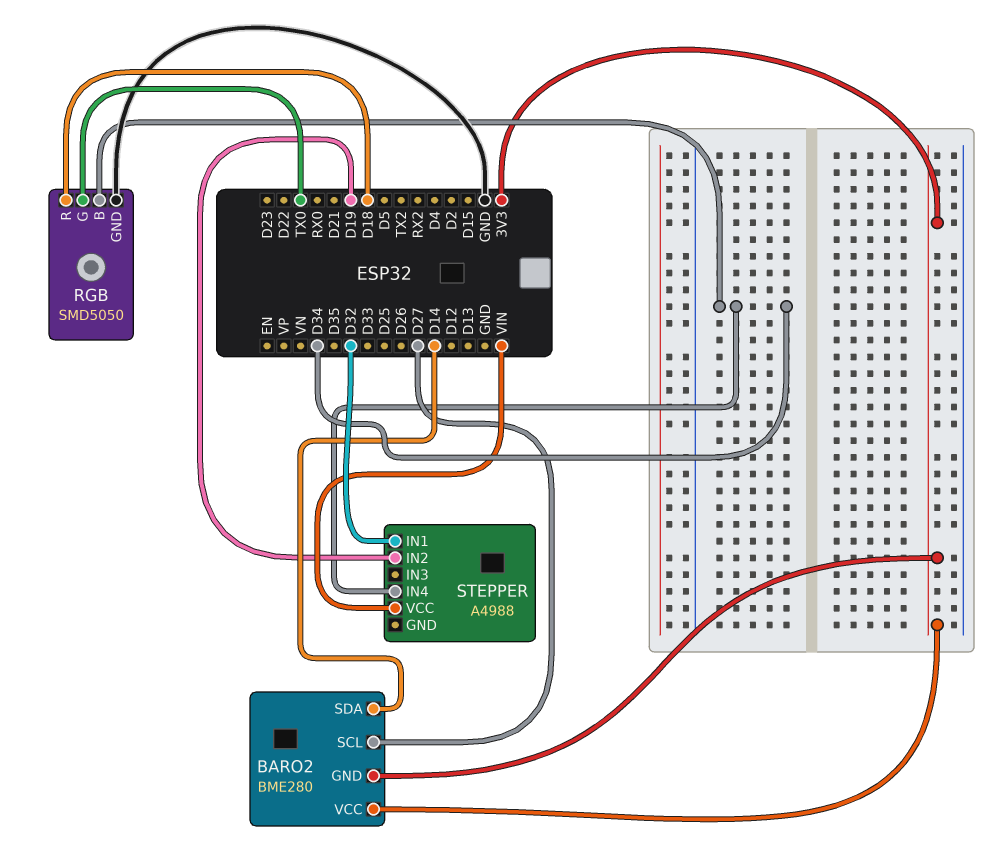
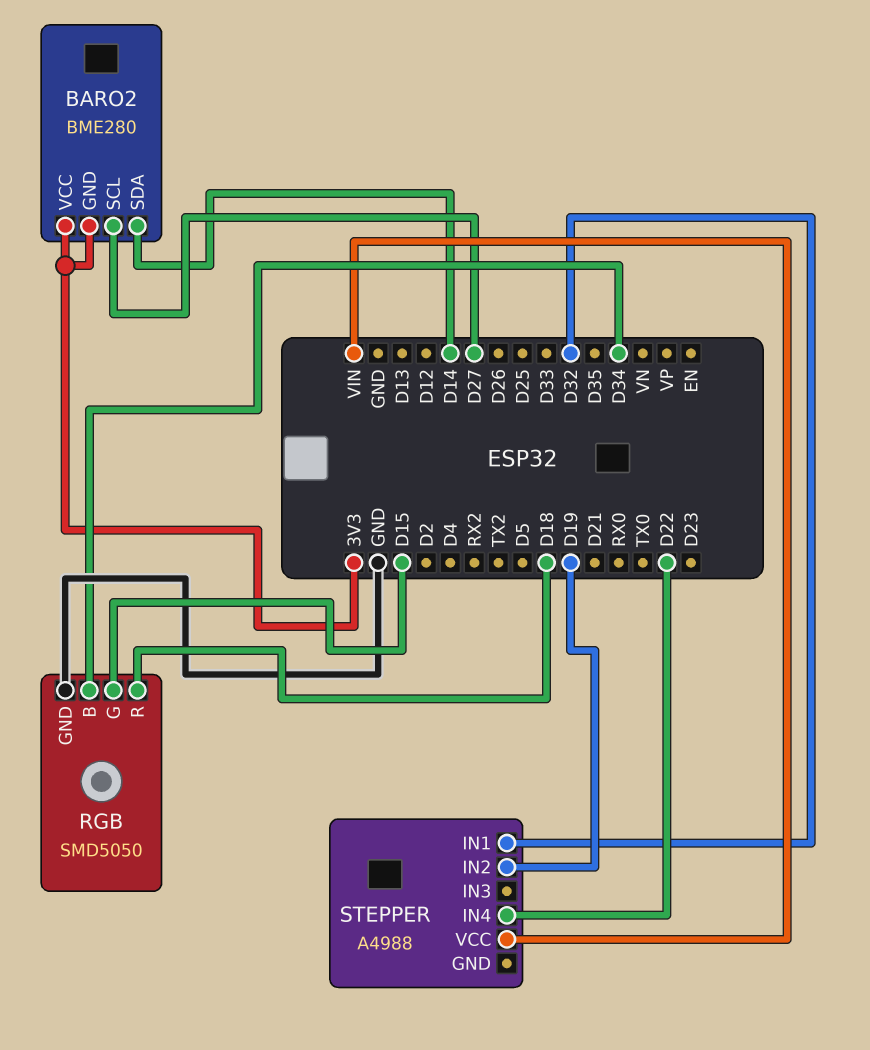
RGB pin G: TX0 -> D15
STEPPER pin IN4: D34 -> D22

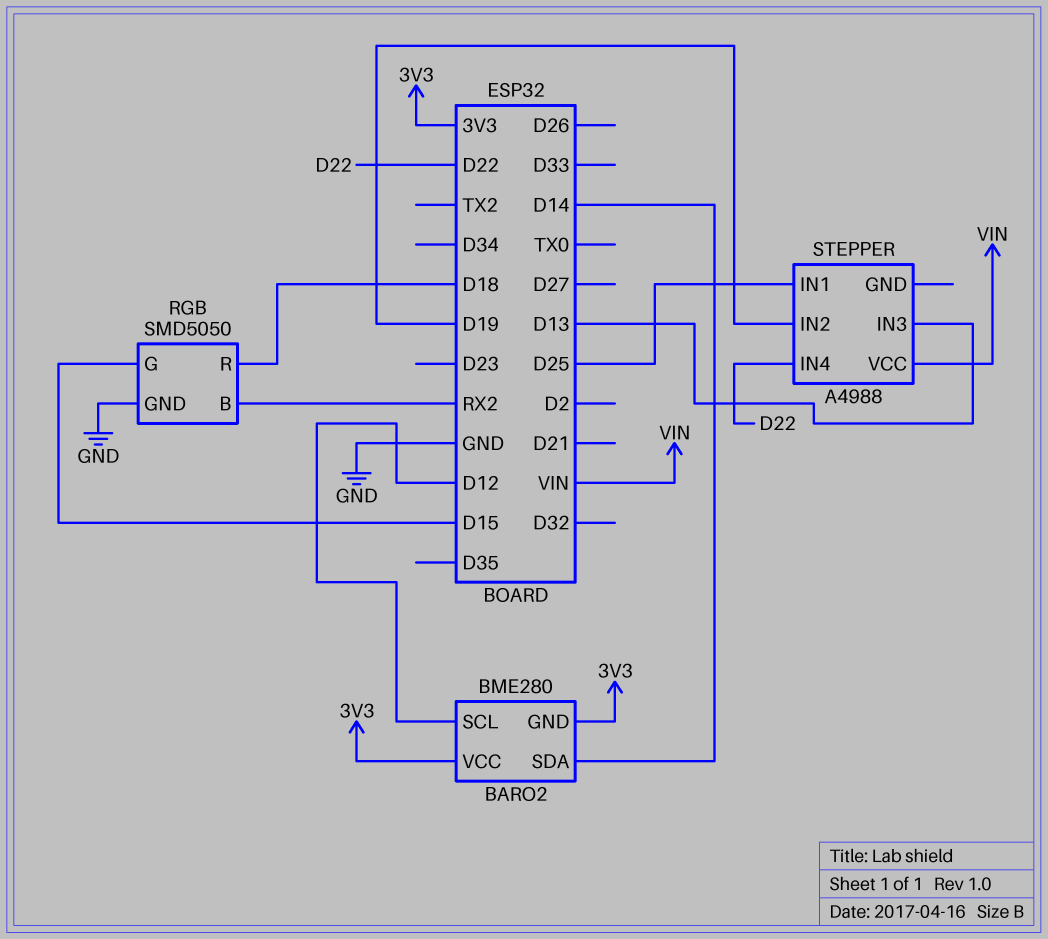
BARO2 pin SCL: D27 -> D12
RGB pin B: D34 -> RX2
STEPPER pin IN1: D32 -> D25
STEPPER pin IN3: none -> D13

